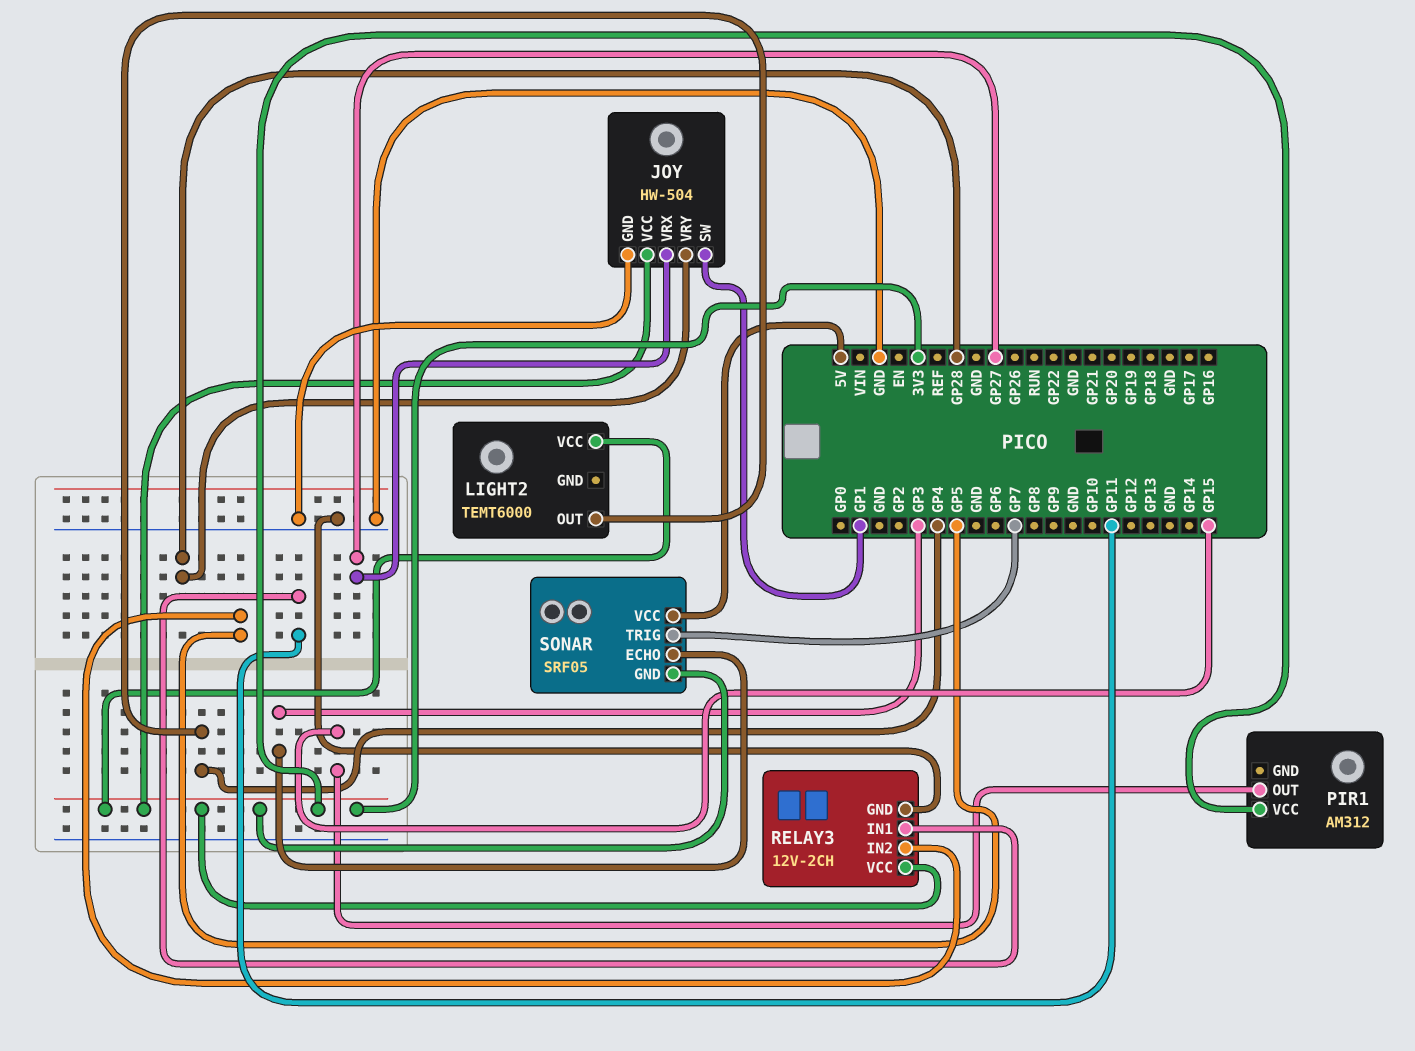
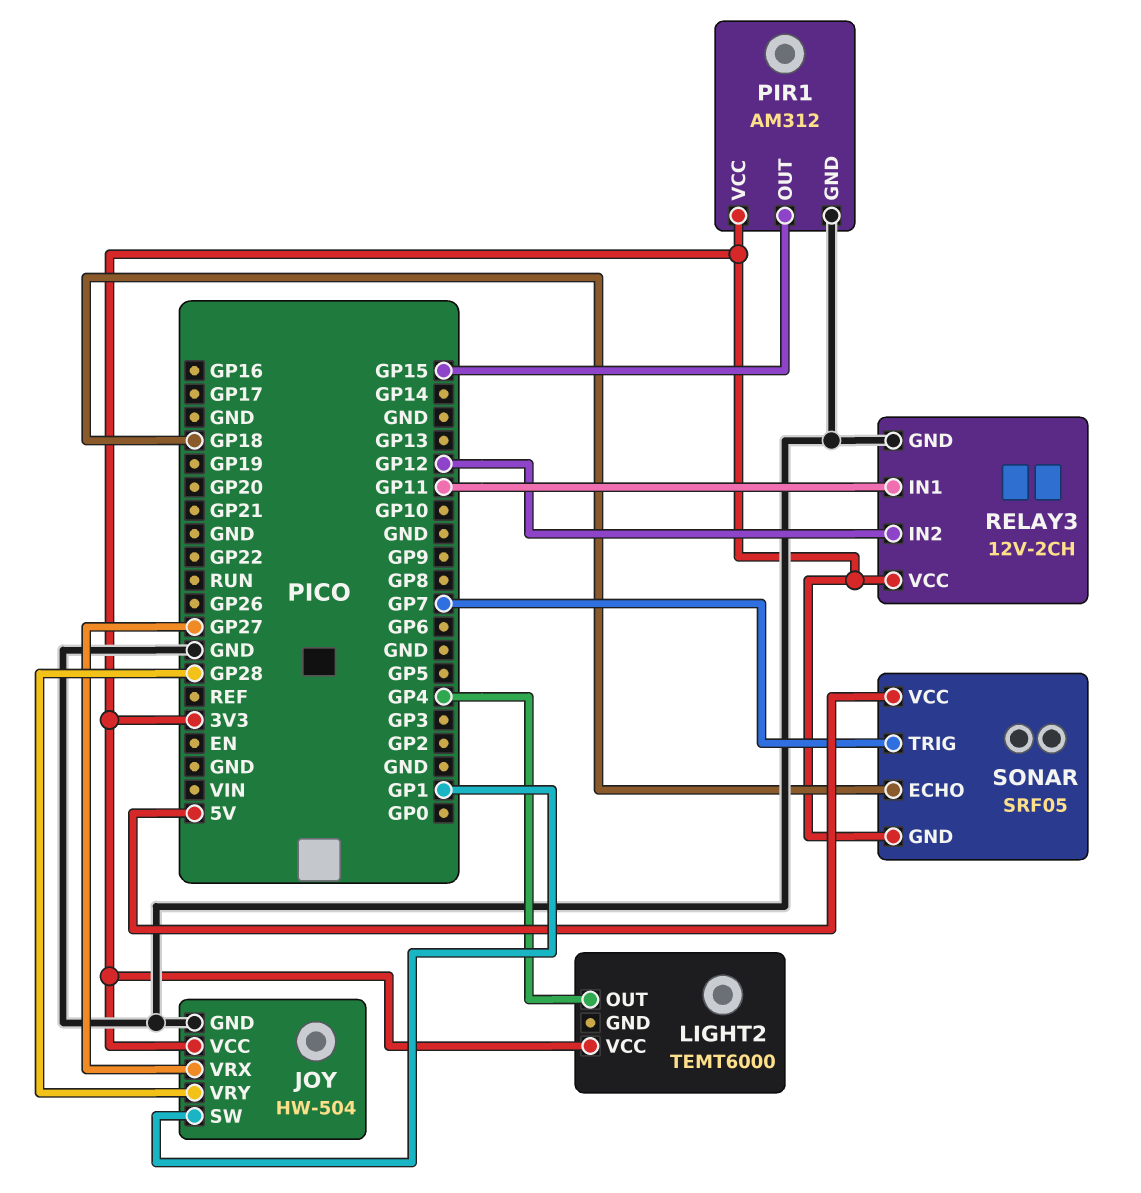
PIR1 pin GND: none -> GND
RELAY3 pin IN2: GP5 -> GP12
SONAR pin ECHO: GP3 -> GP18

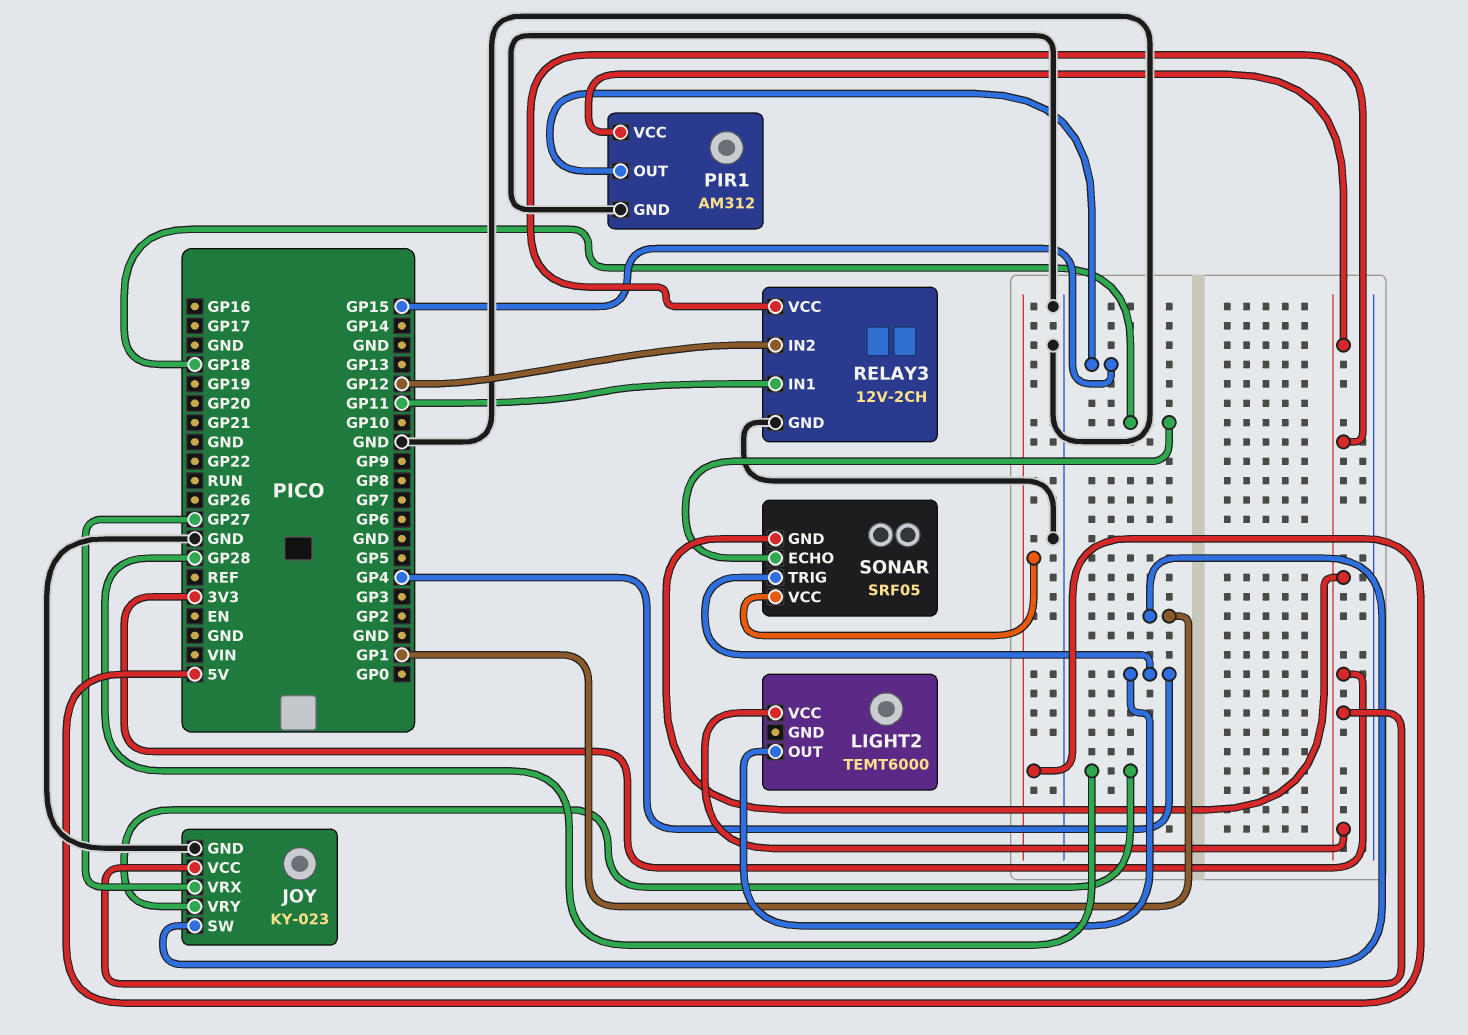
JOY: HW-504 -> KY-023
SONAR pin TRIG: GP7 -> GP4

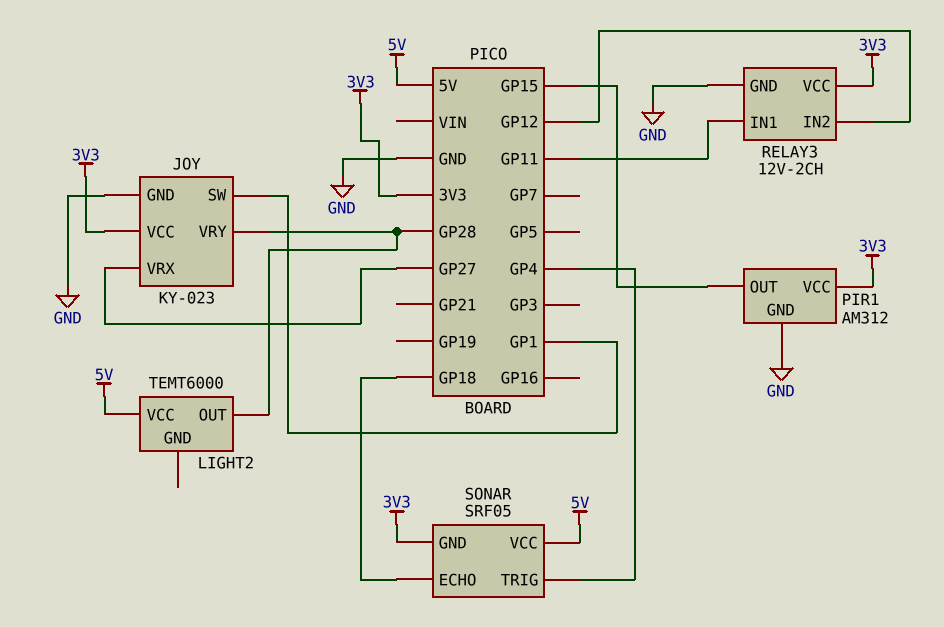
LIGHT2 pin OUT: GP4 -> GP28
LIGHT2 pin VCC: 3V3 -> 5V

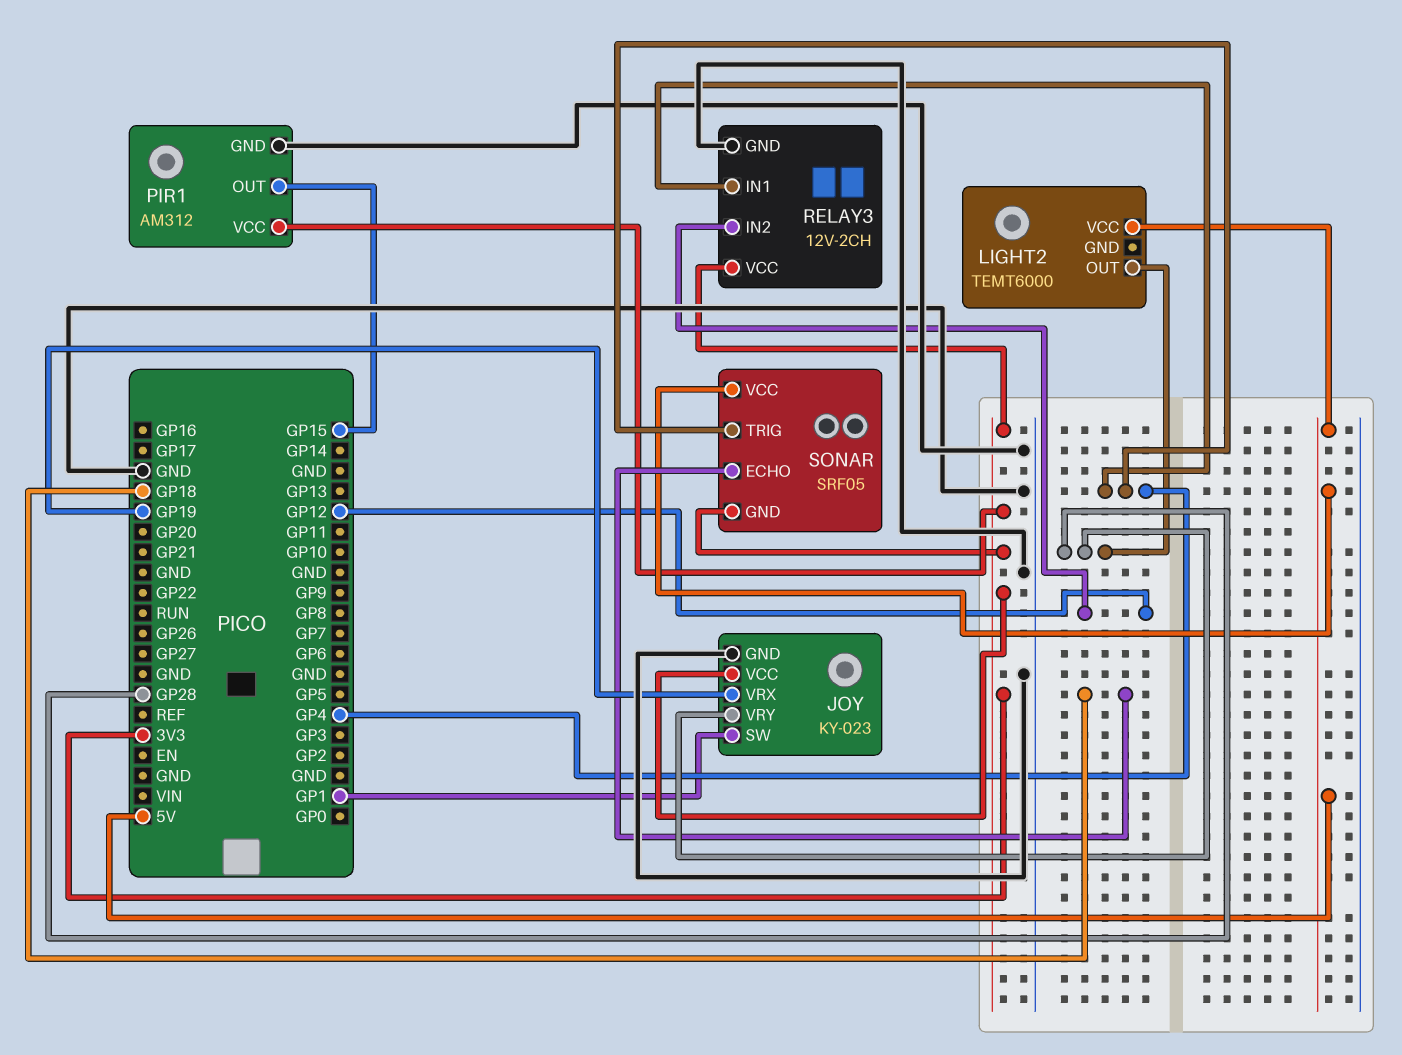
JOY pin VRX: GP27 -> GP19
RELAY3 pin IN1: GP11 -> GP4

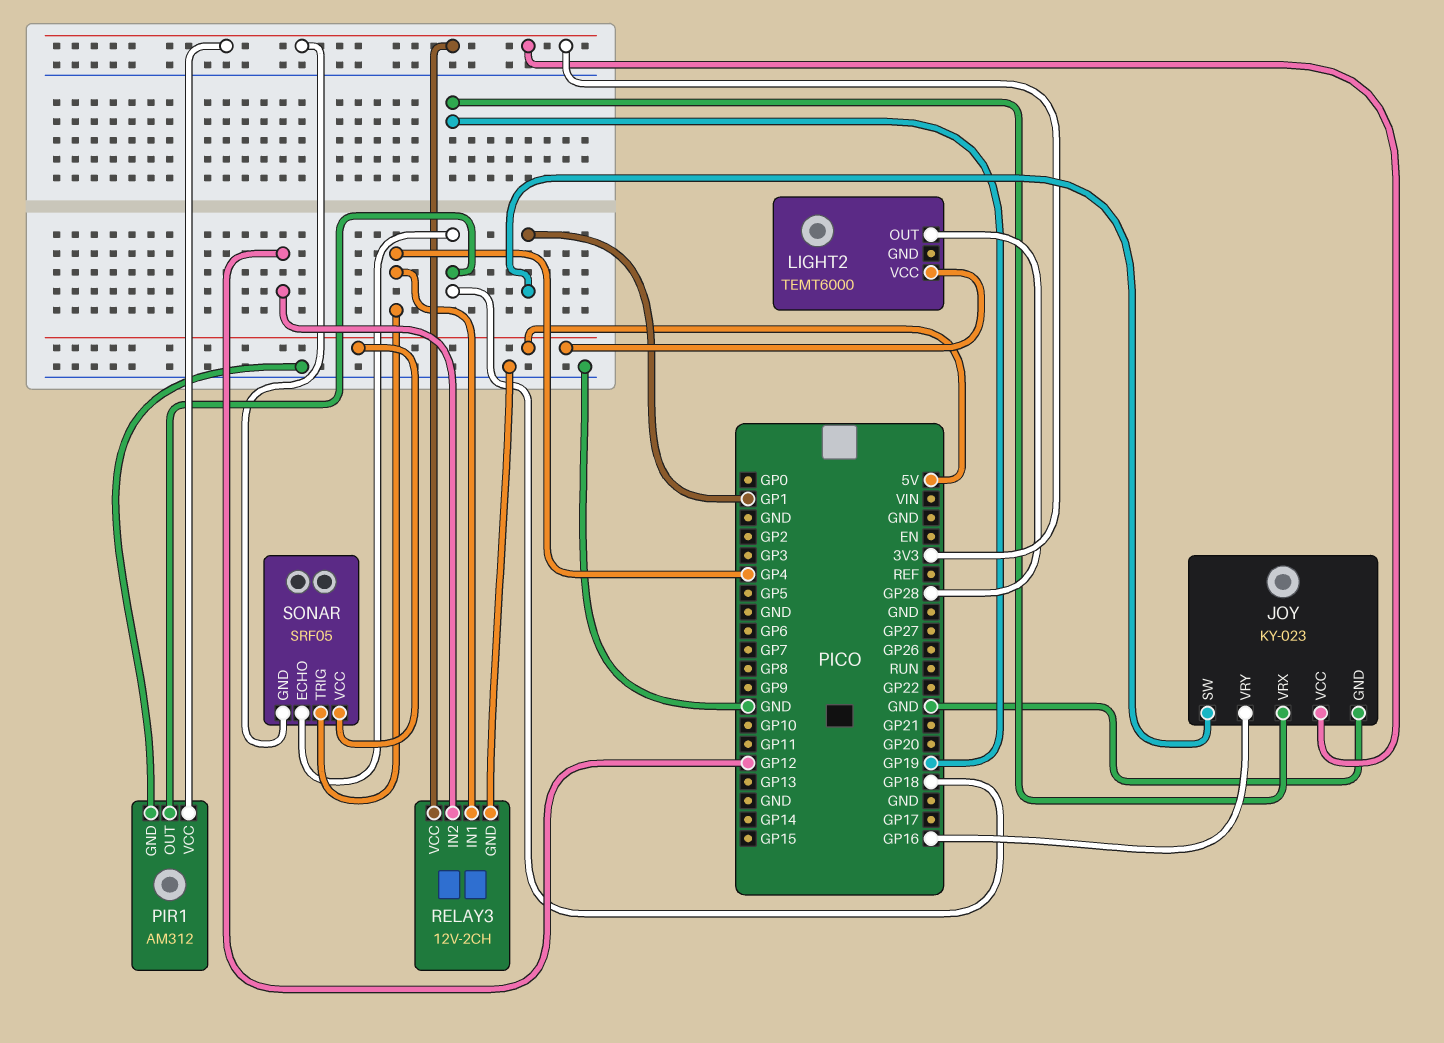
JOY pin VRY: GP28 -> GP16
PIR1 pin OUT: GP15 -> GP18

